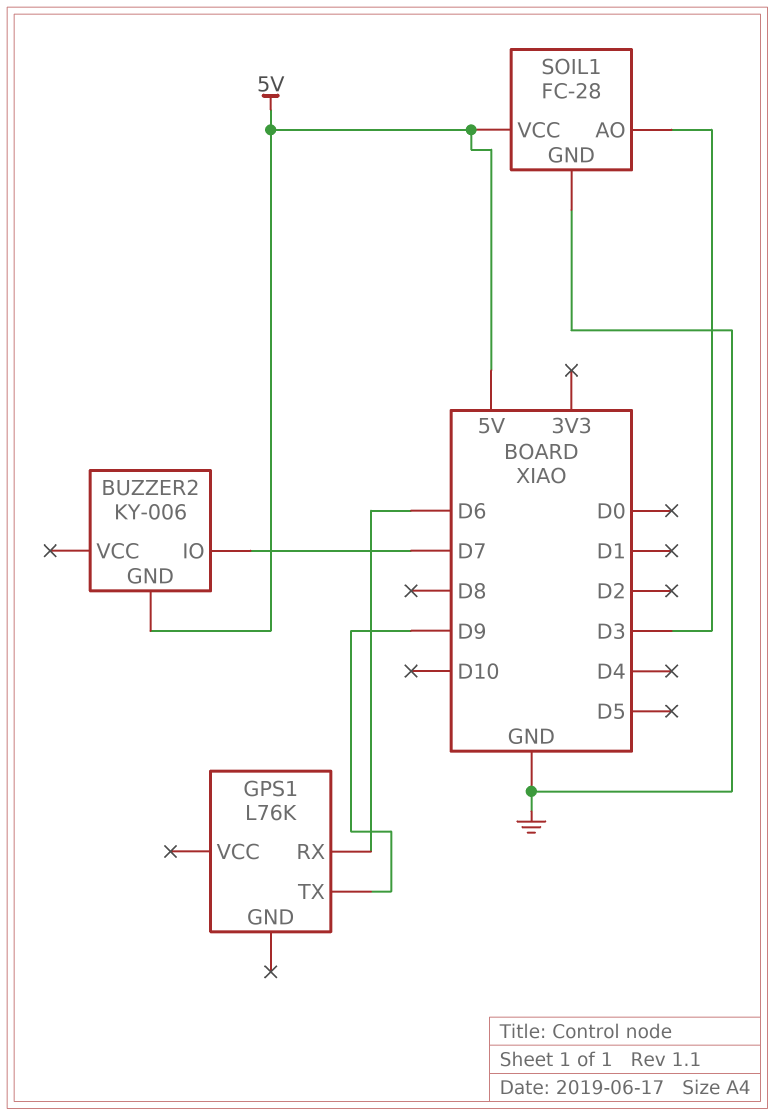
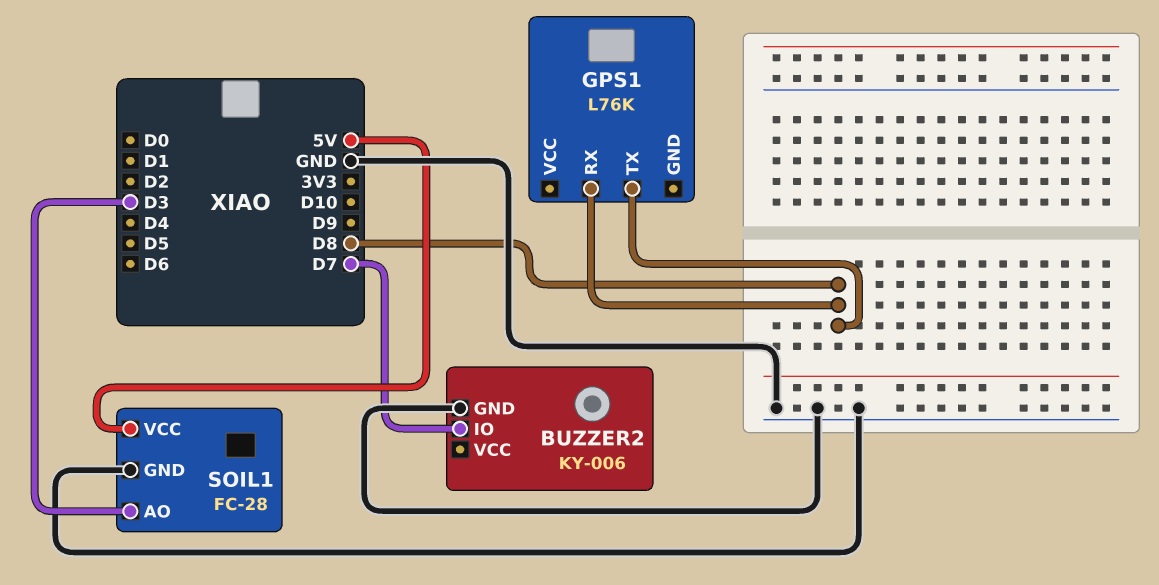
BUZZER2 pin GND: 5V -> GND
GPS1 pin RX: D6 -> D8
GPS1 pin TX: D9 -> D8

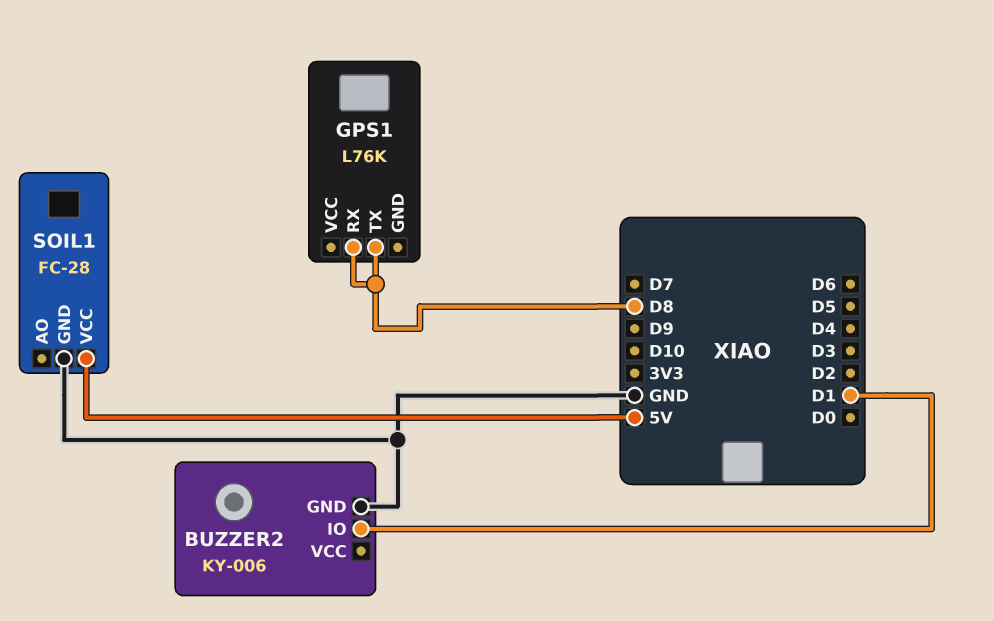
BUZZER2 pin IO: D7 -> D1
SOIL1 pin AO: D3 -> none

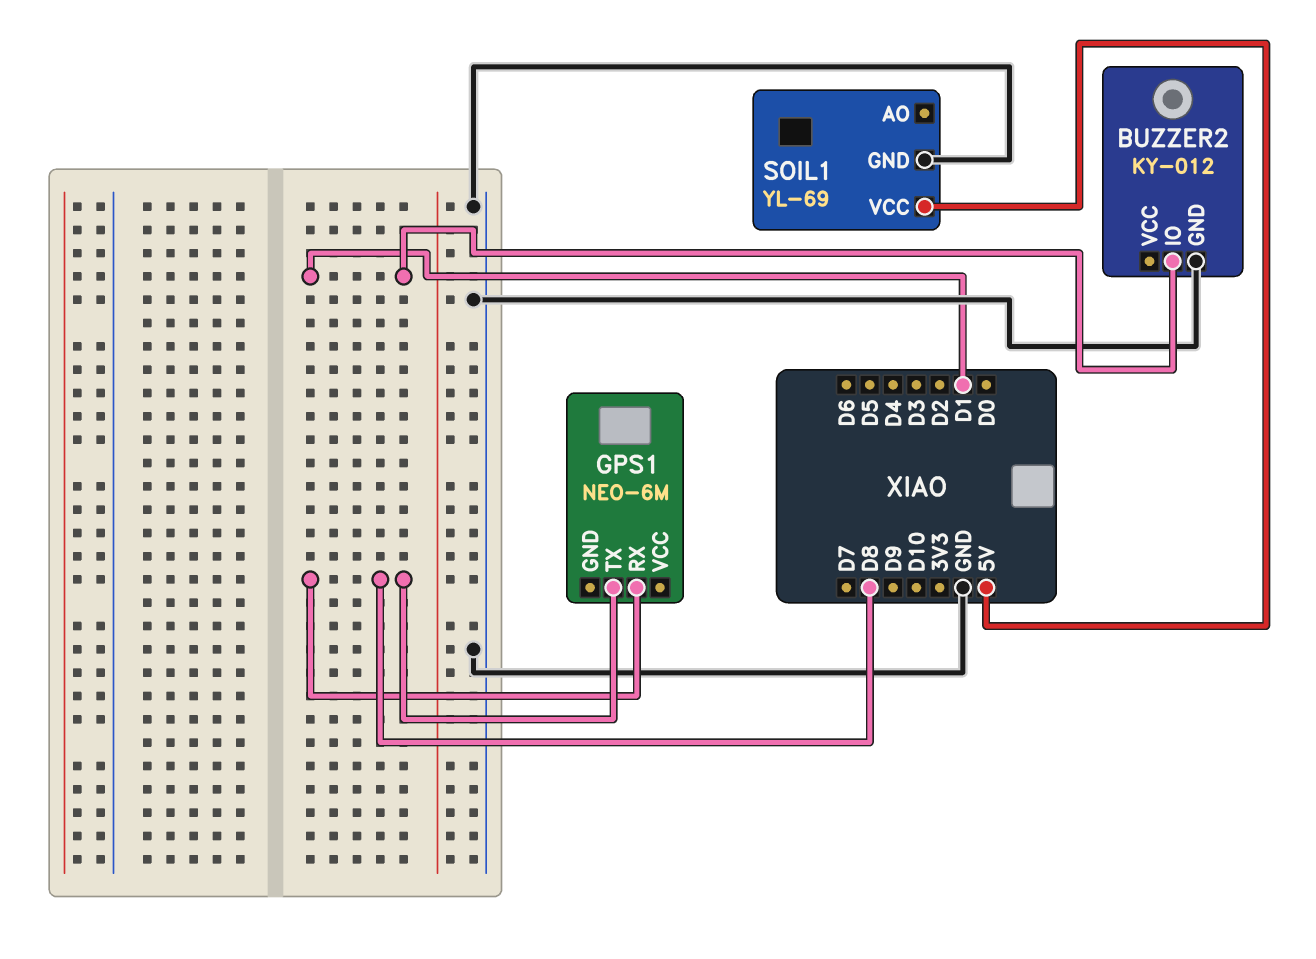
BUZZER2: KY-006 -> KY-012
GPS1: L76K -> NEO-6M
SOIL1: FC-28 -> YL-69

